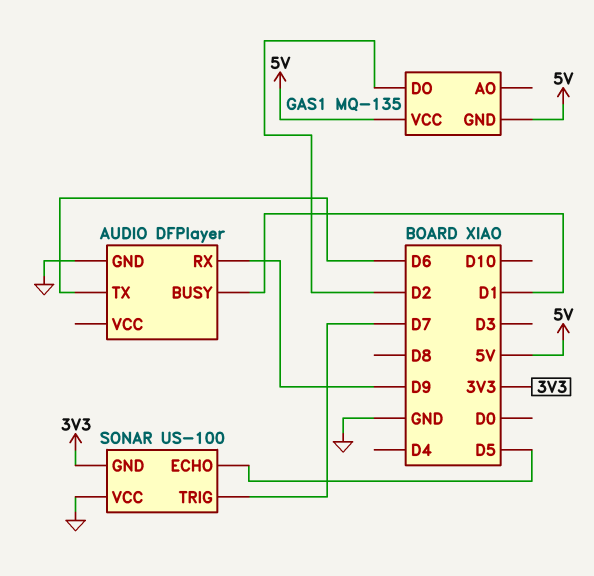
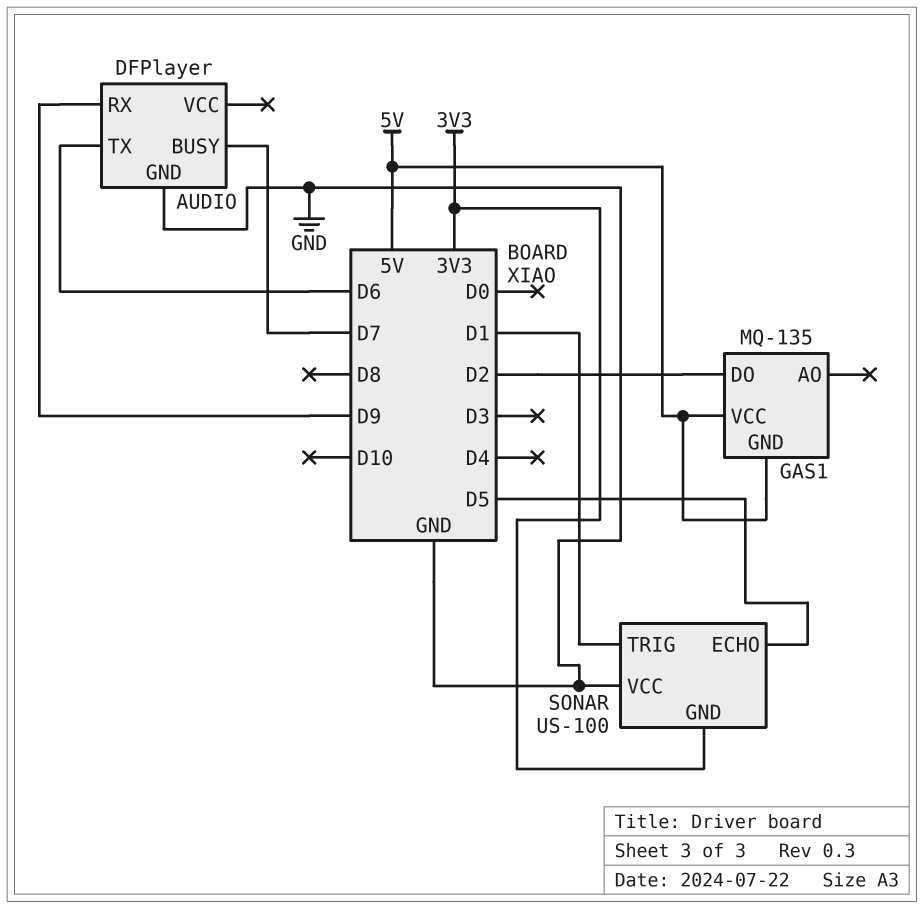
AUDIO pin BUSY: D1 -> D7
SONAR pin TRIG: D7 -> D1

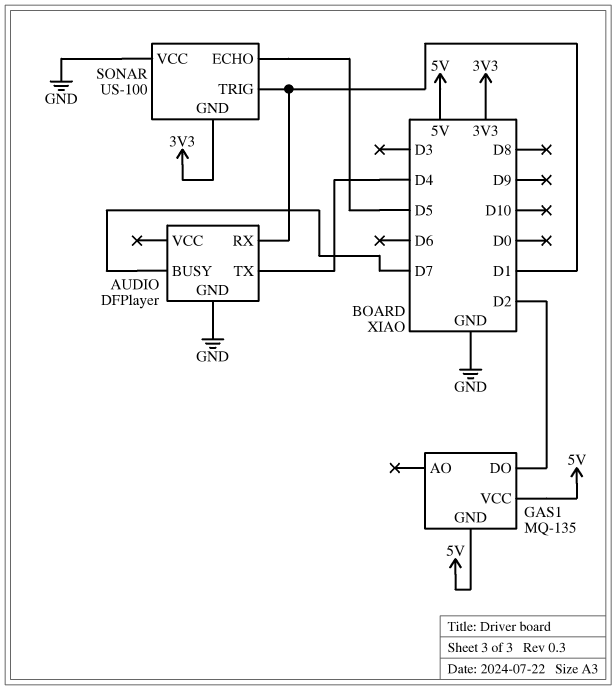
AUDIO pin RX: D9 -> D1
AUDIO pin TX: D6 -> D4

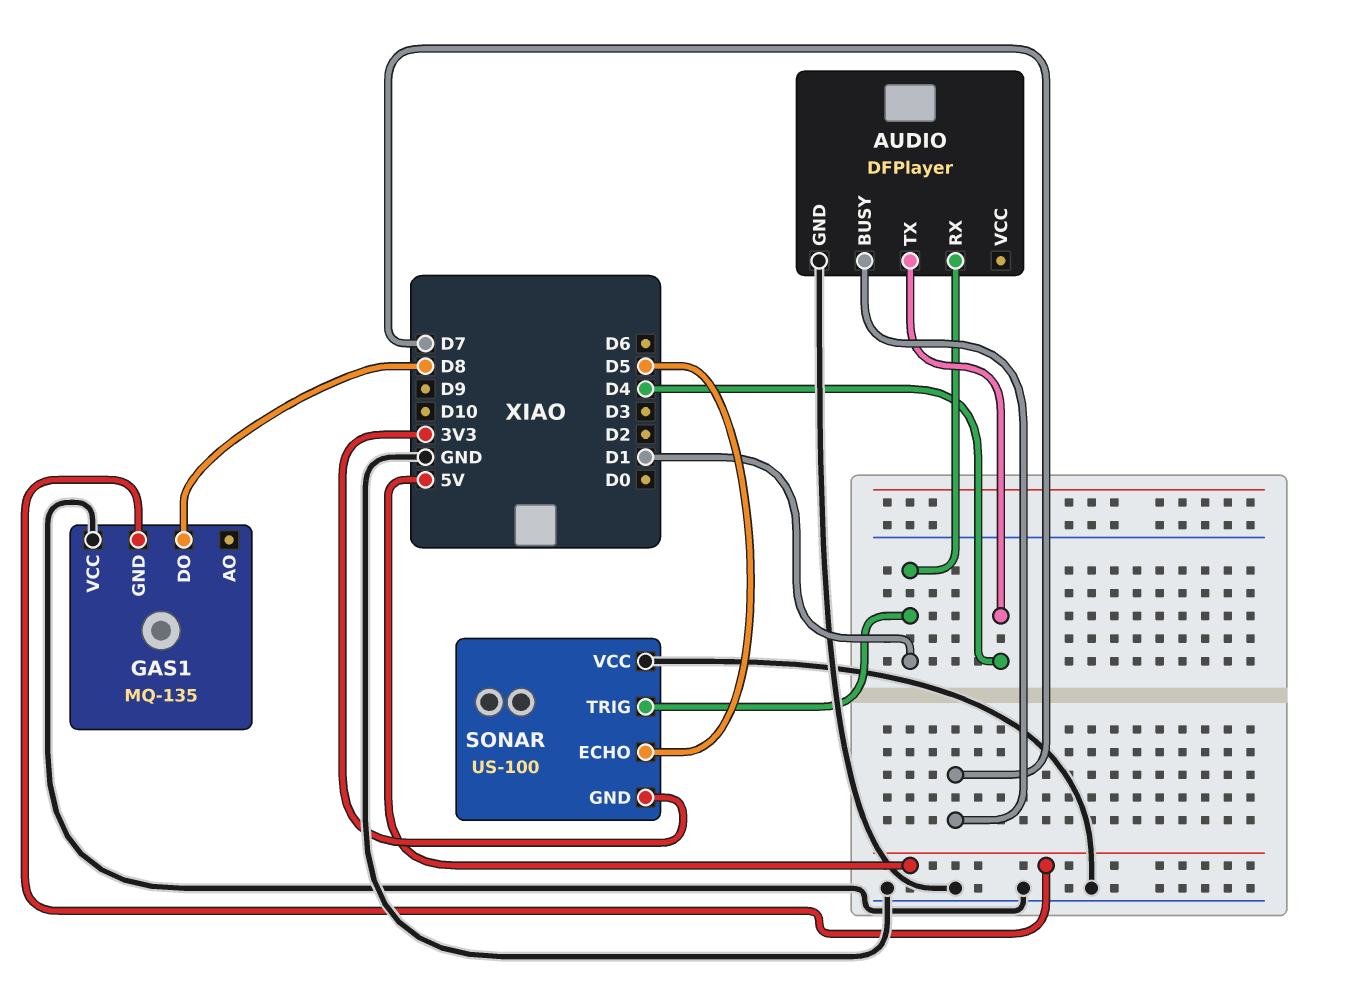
GAS1 pin DO: D2 -> D8
GAS1 pin VCC: 5V -> GND

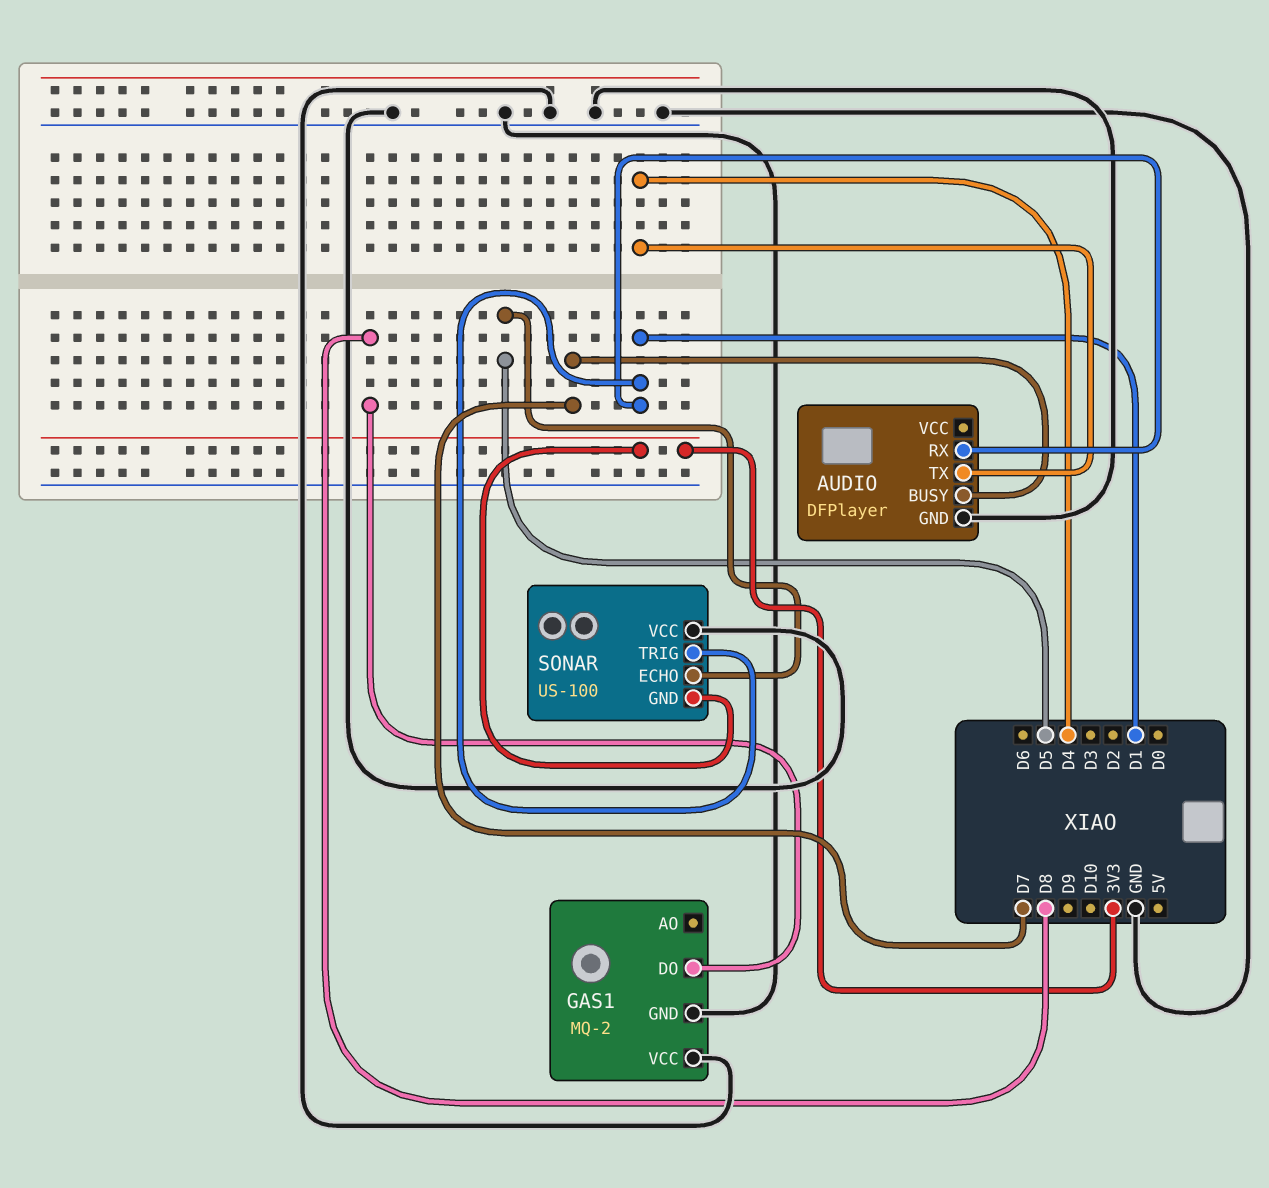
GAS1: MQ-135 -> MQ-2
GAS1 pin GND: 5V -> GND

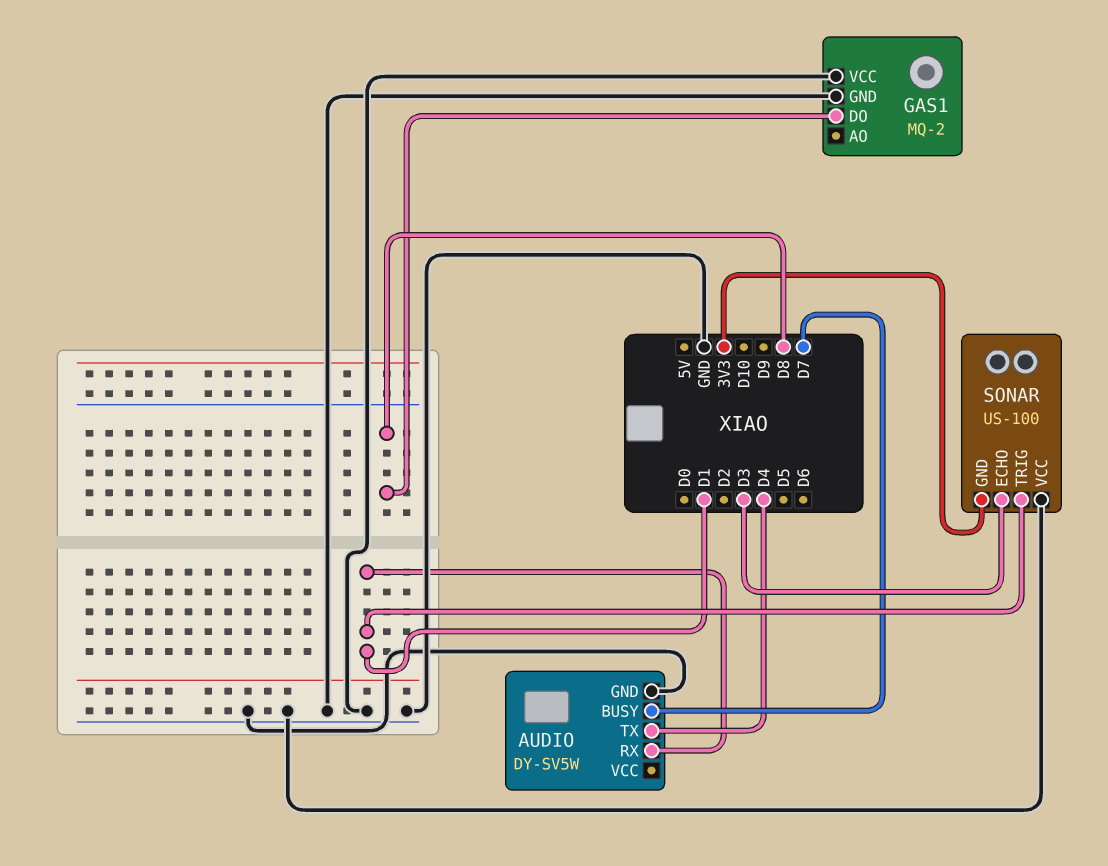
AUDIO: DFPlayer -> DY-SV5W
SONAR pin ECHO: D5 -> D3

